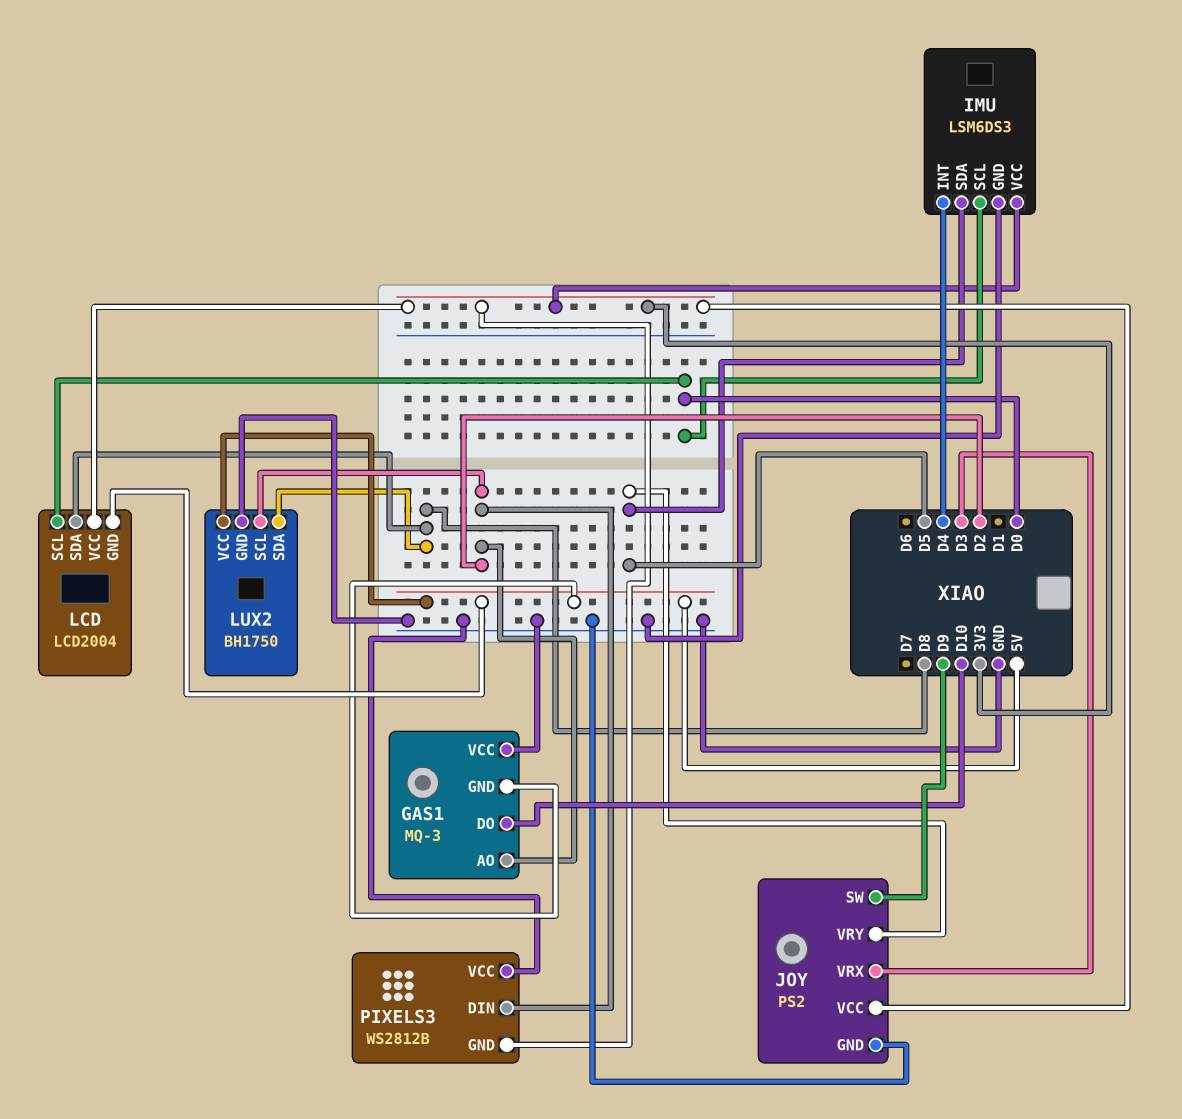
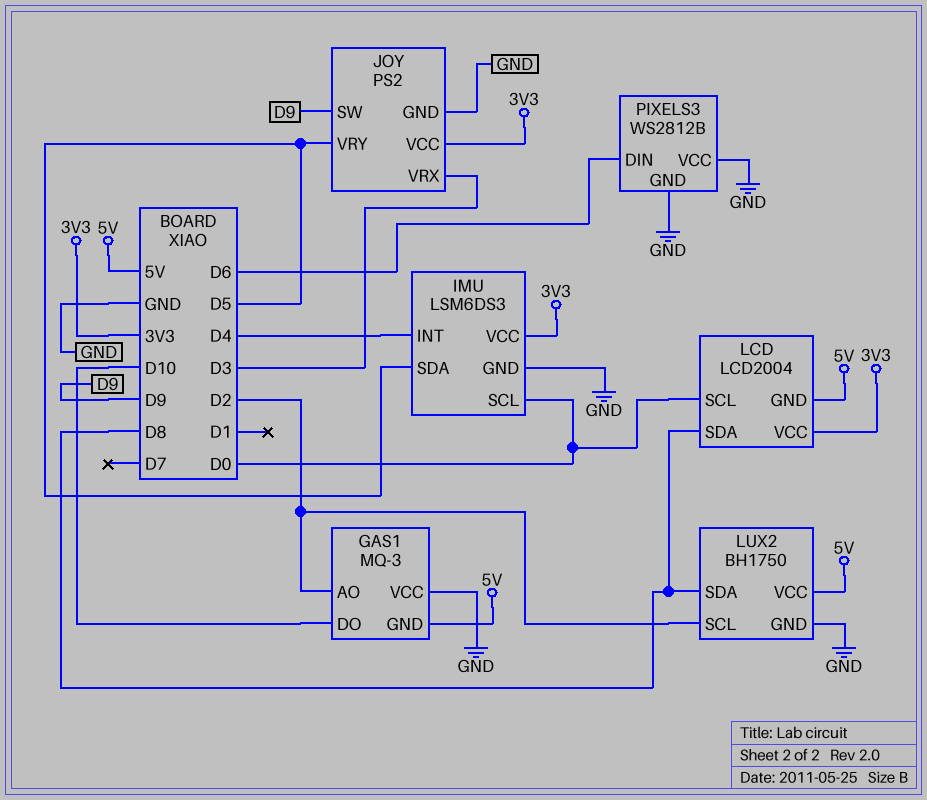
PIXELS3 pin DIN: D2 -> D6
PIXELS3 pin GND: 3V3 -> GND

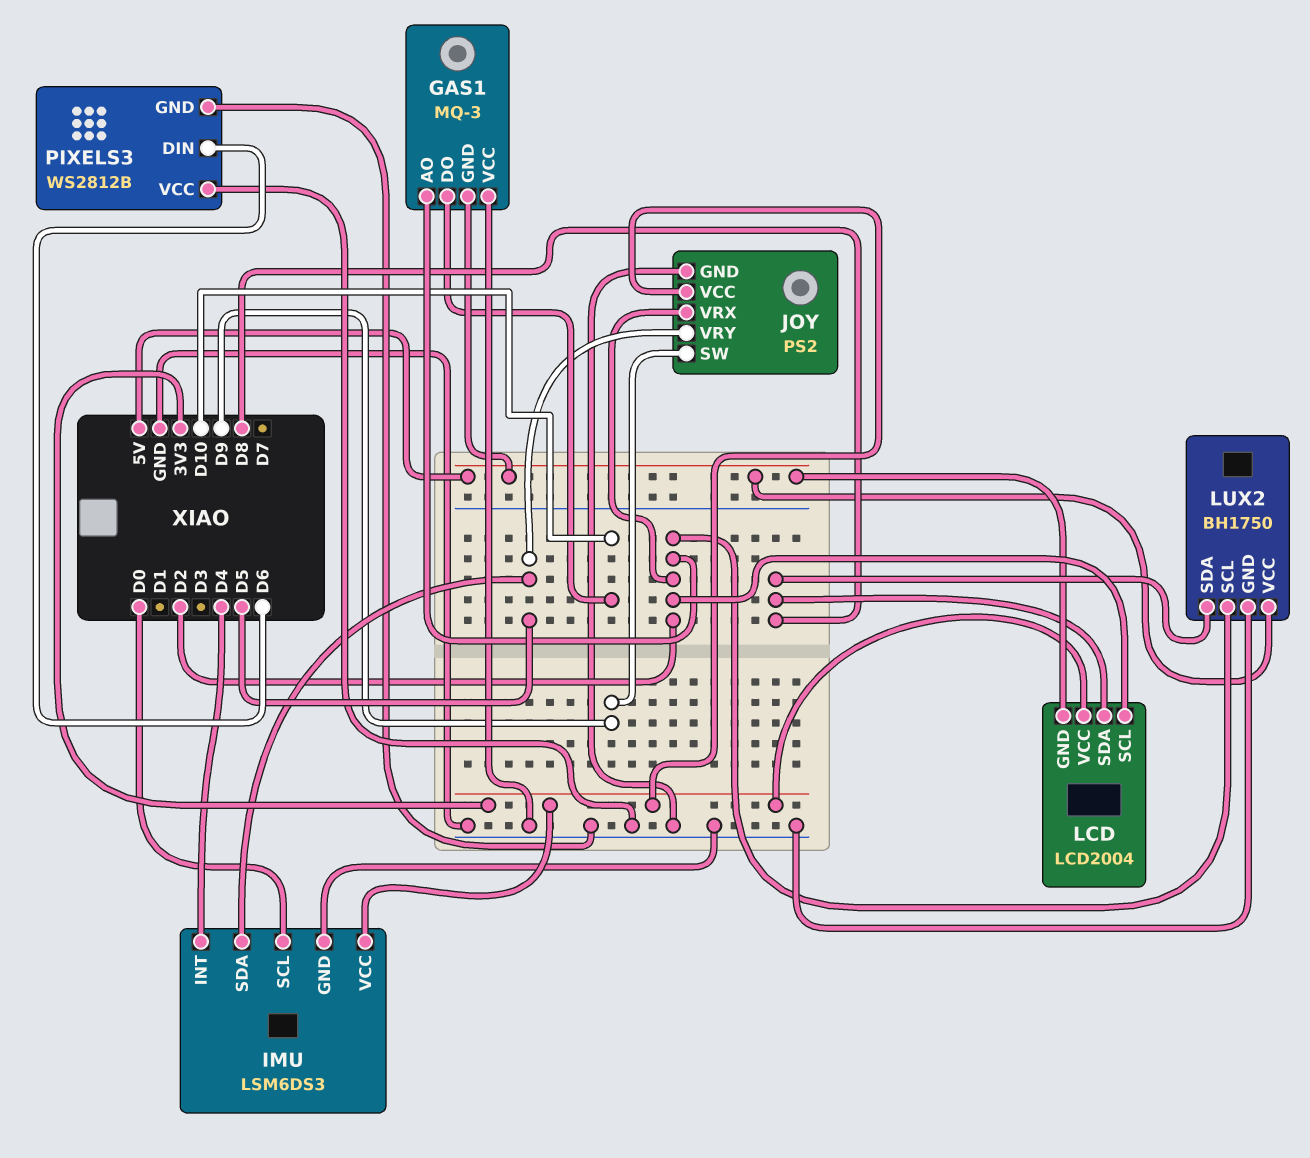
JOY pin VRX: D3 -> D2
LCD pin SCL: D0 -> D2

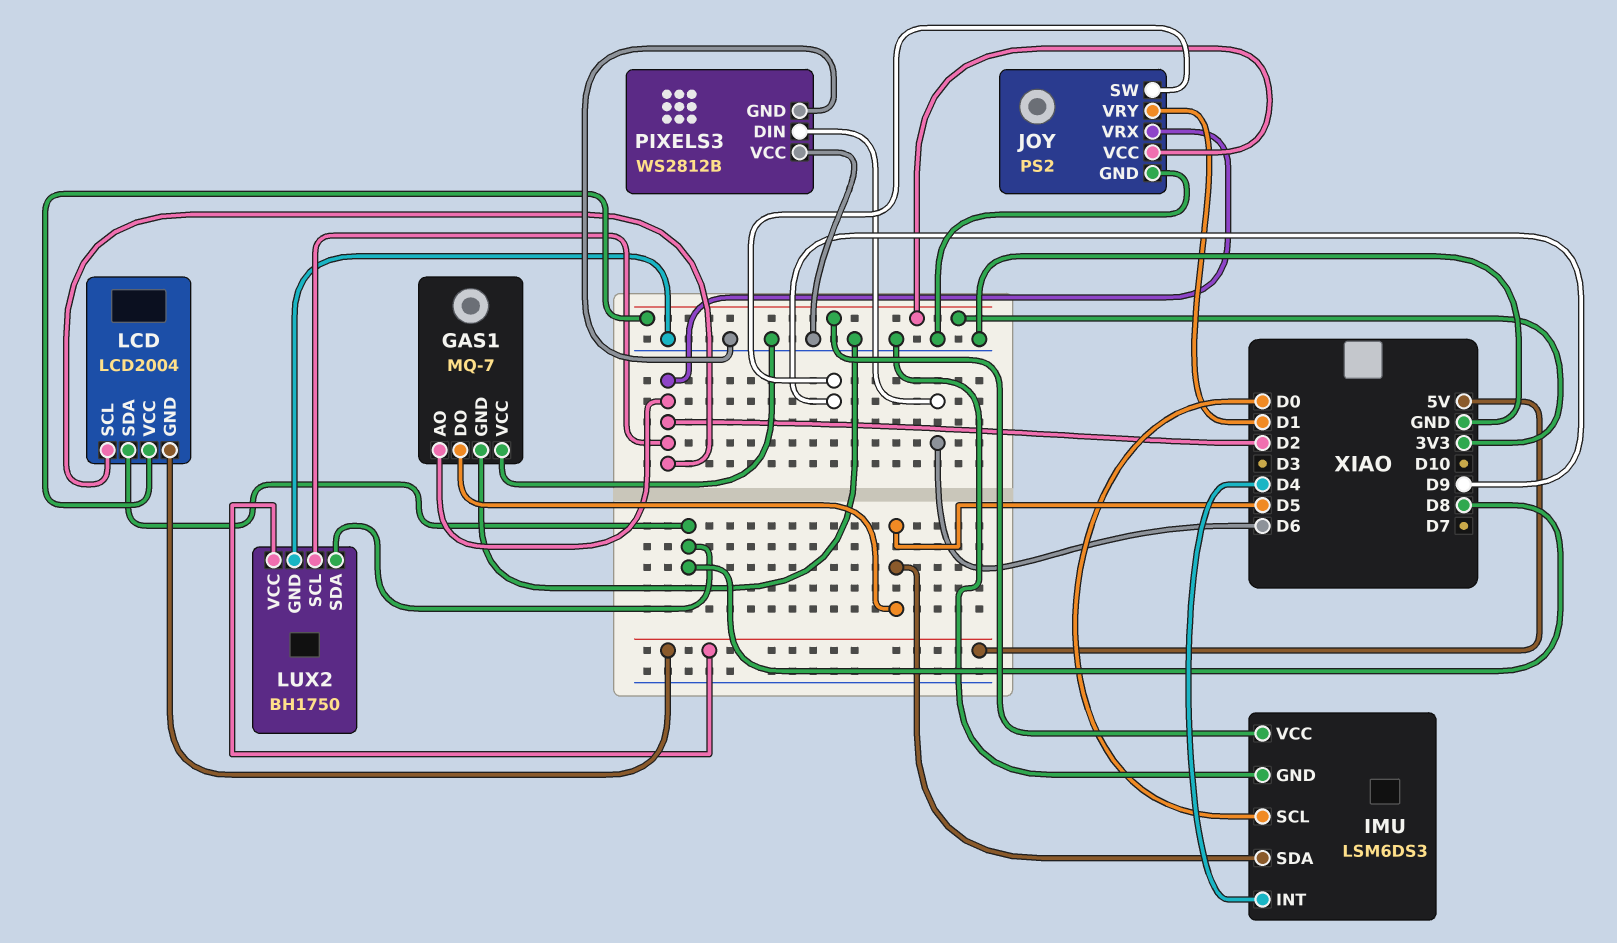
GAS1: MQ-3 -> MQ-7
GAS1 pin DO: D10 -> D5
GAS1 pin GND: 5V -> GND
JOY pin VRY: D5 -> D1

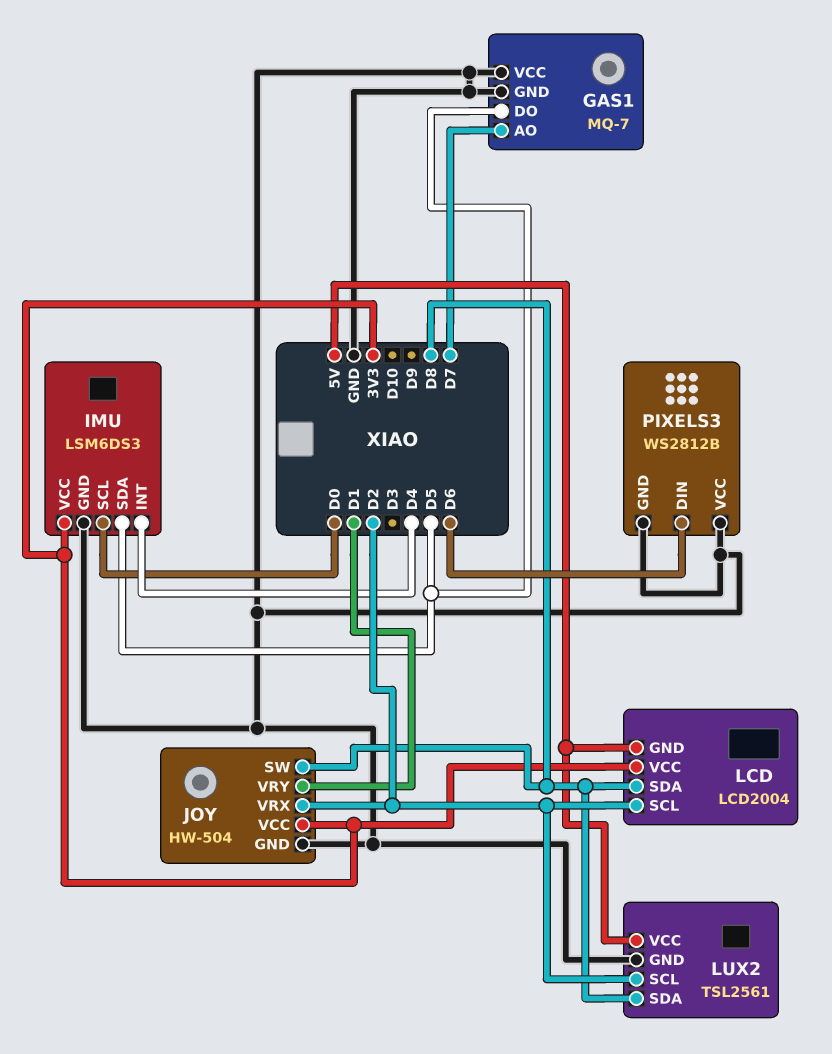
GAS1 pin AO: D2 -> D7
JOY: PS2 -> HW-504
JOY pin SW: D9 -> D8
LUX2: BH1750 -> TSL2561

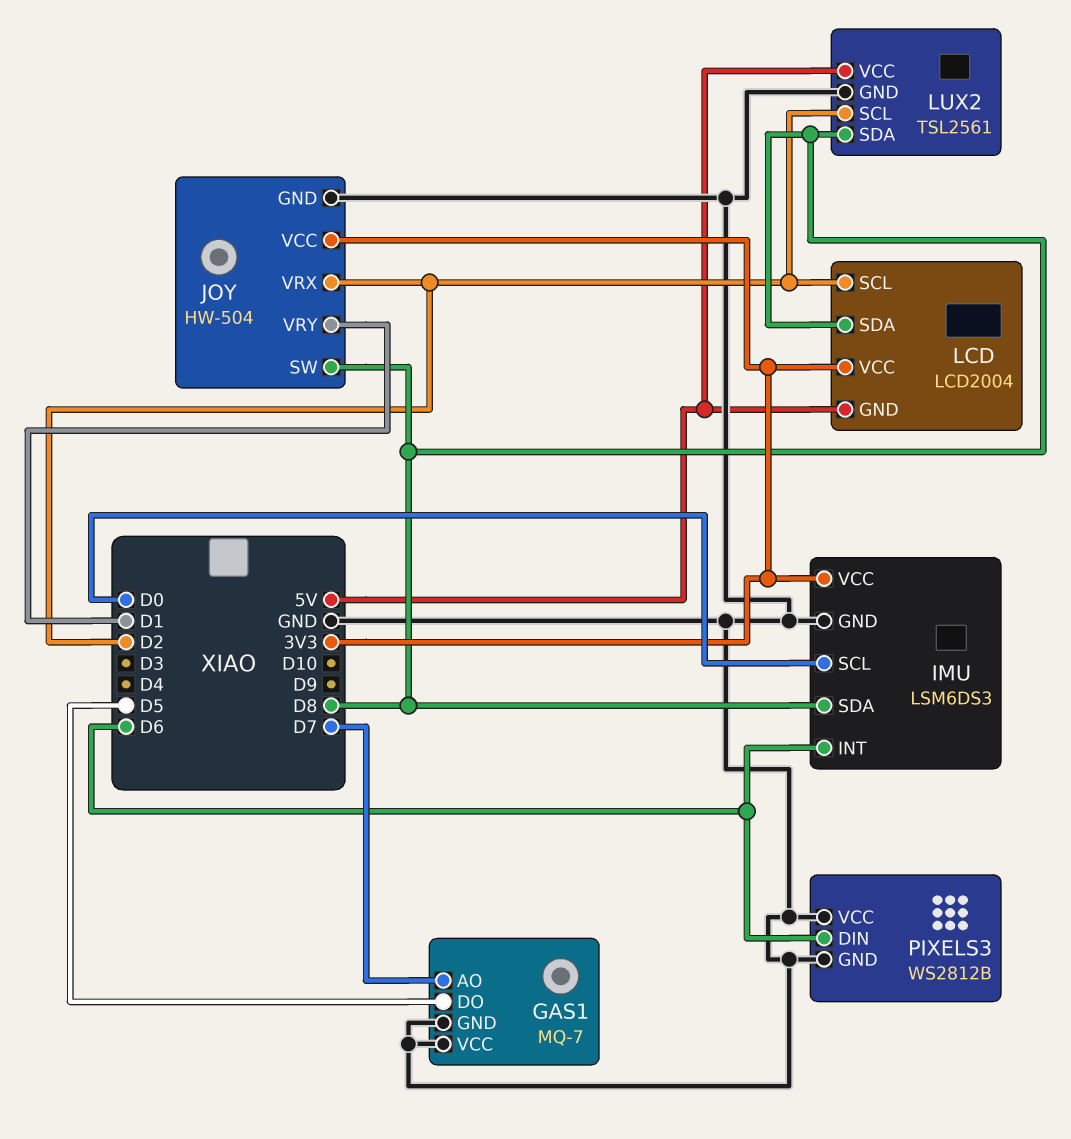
IMU pin INT: D4 -> D6
IMU pin SDA: D5 -> D8

